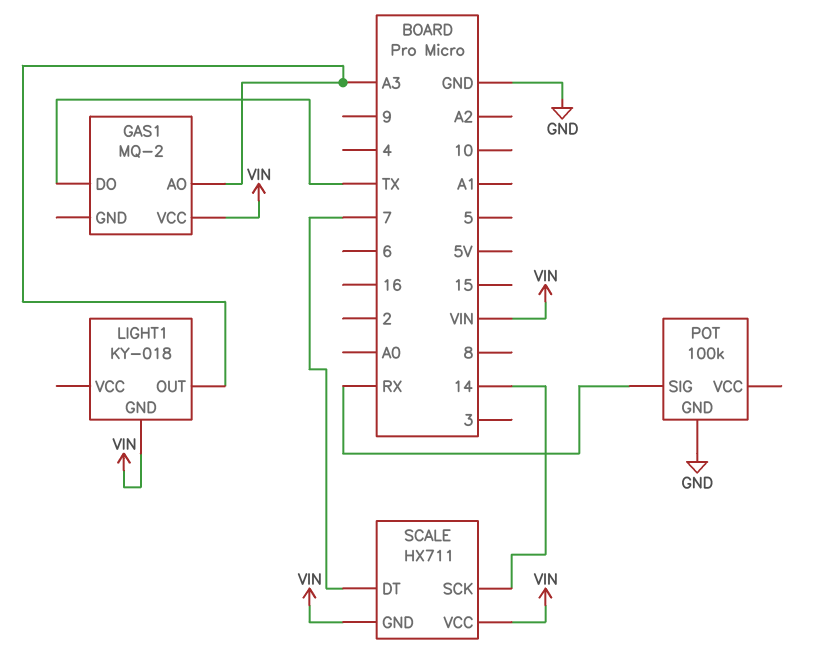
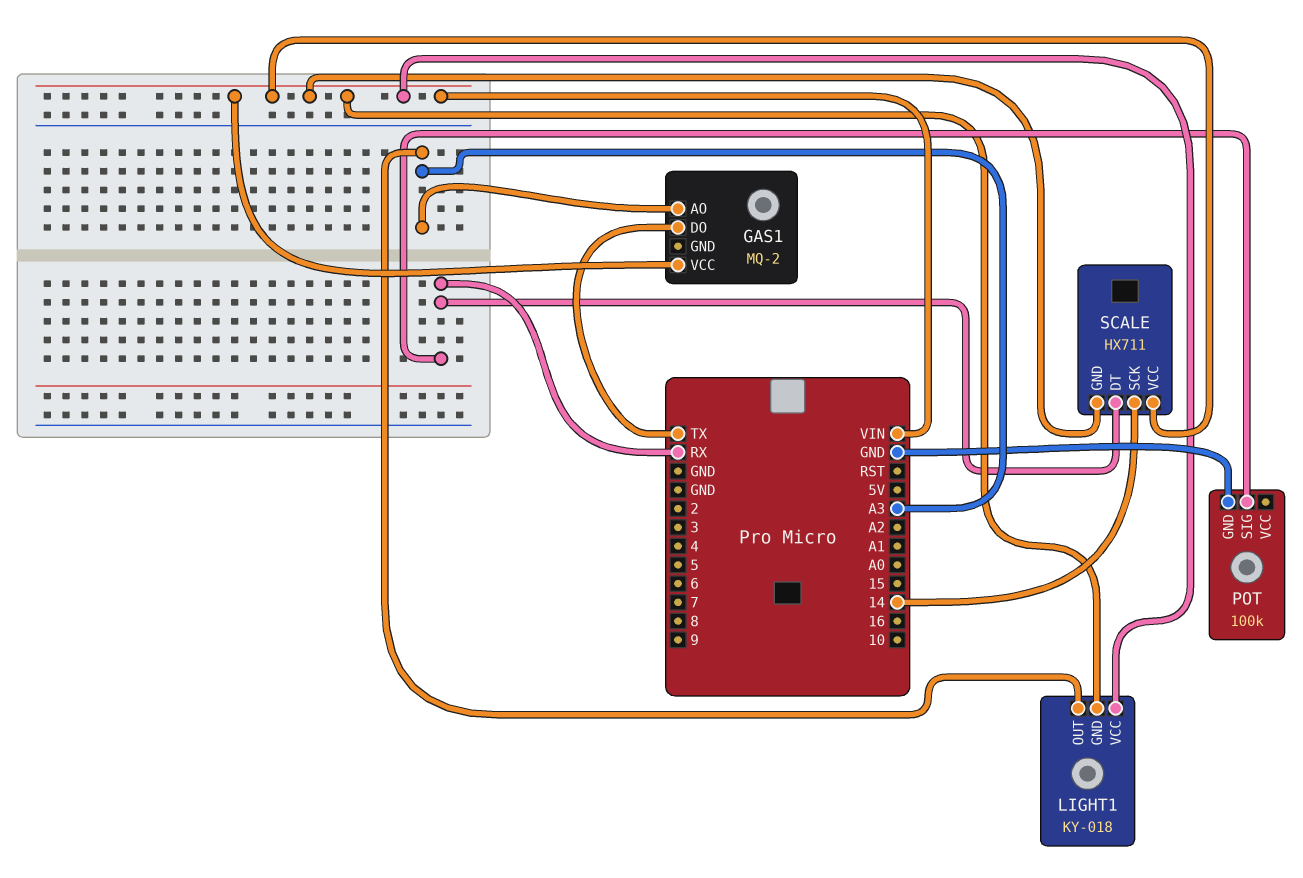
LIGHT1 pin VCC: none -> VIN
SCALE pin DT: 7 -> RX

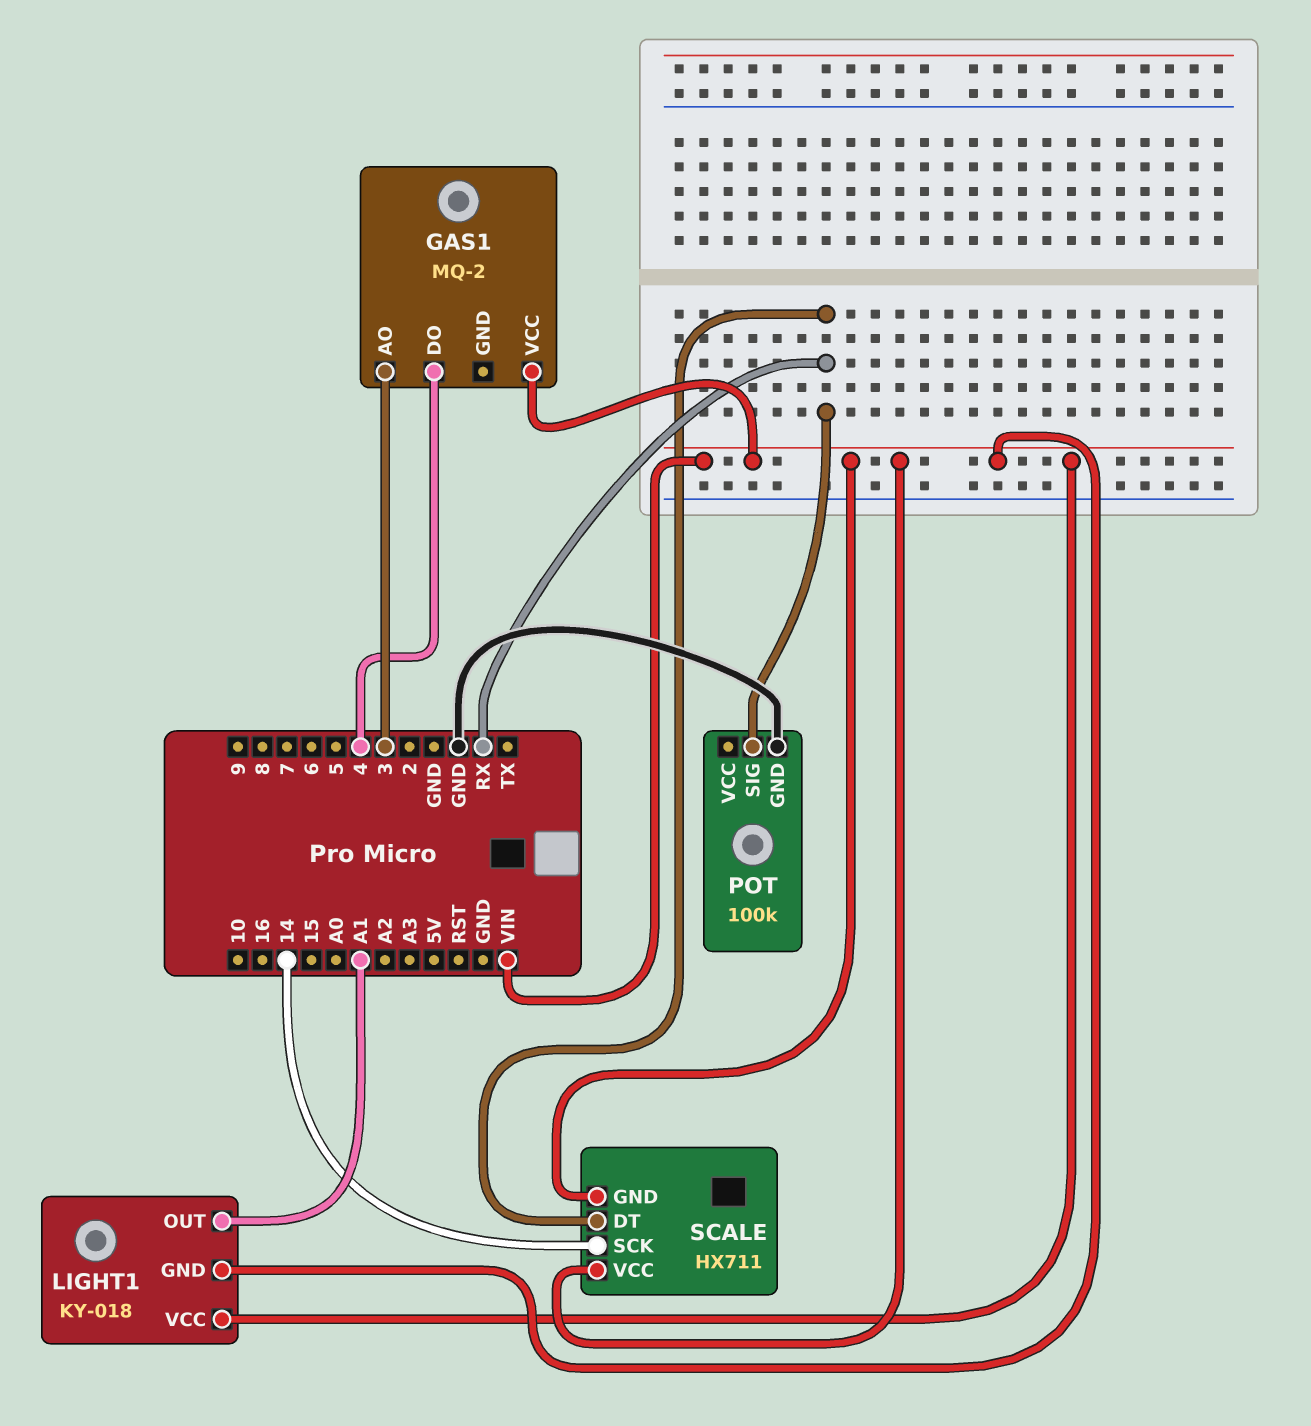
GAS1 pin AO: A3 -> 3
GAS1 pin DO: TX -> 4
LIGHT1 pin OUT: A3 -> A1

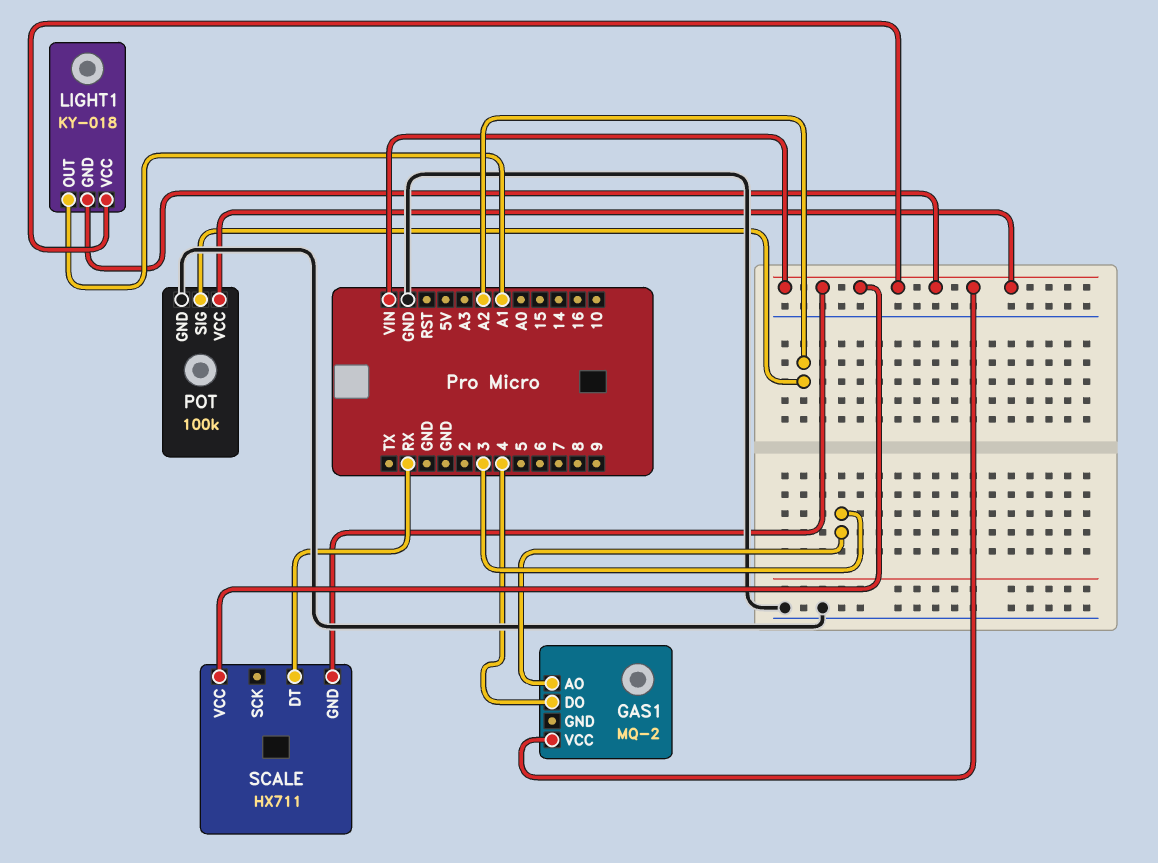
POT pin SIG: RX -> A2
POT pin VCC: none -> VIN
SCALE pin SCK: 14 -> none

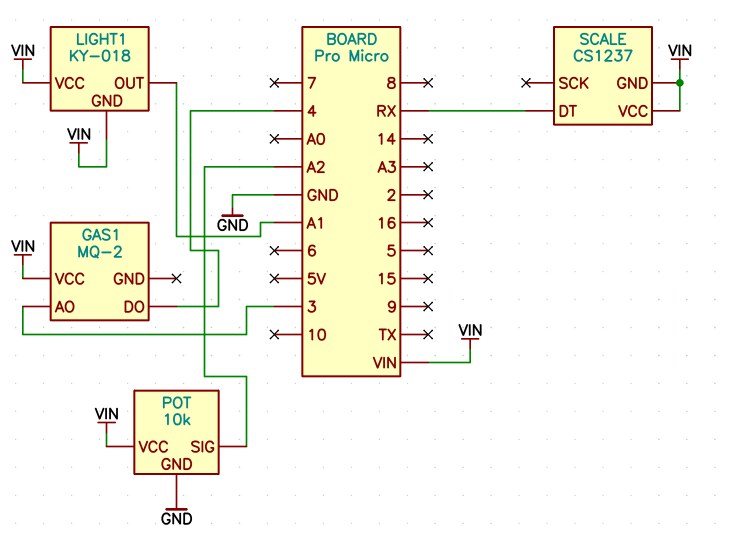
POT: 100k -> 10k
SCALE: HX711 -> CS1237

